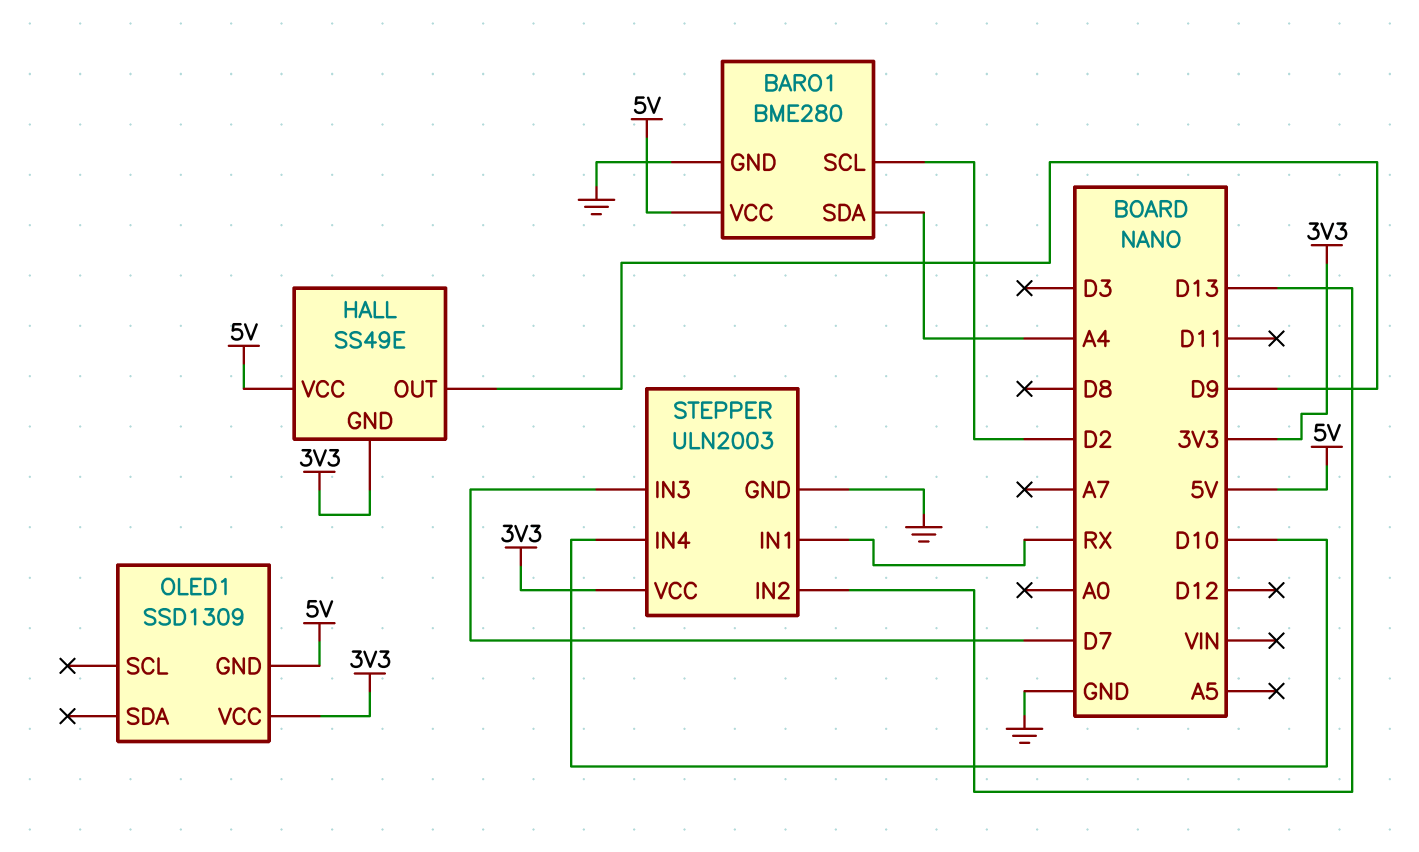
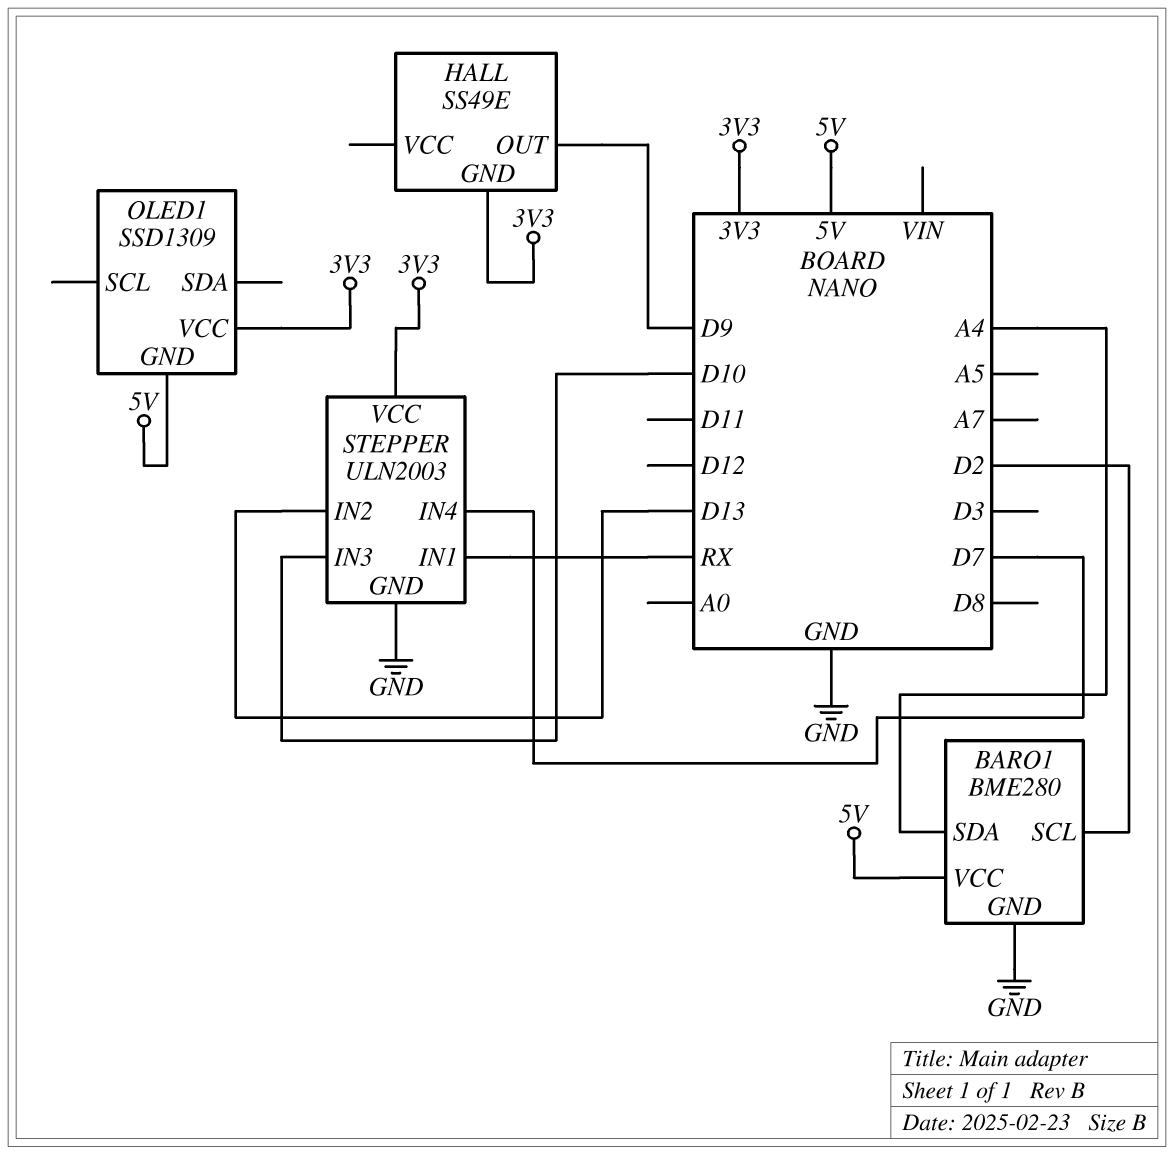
HALL pin VCC: 5V -> none
STEPPER pin IN3: D7 -> D10
STEPPER pin IN4: D10 -> D7

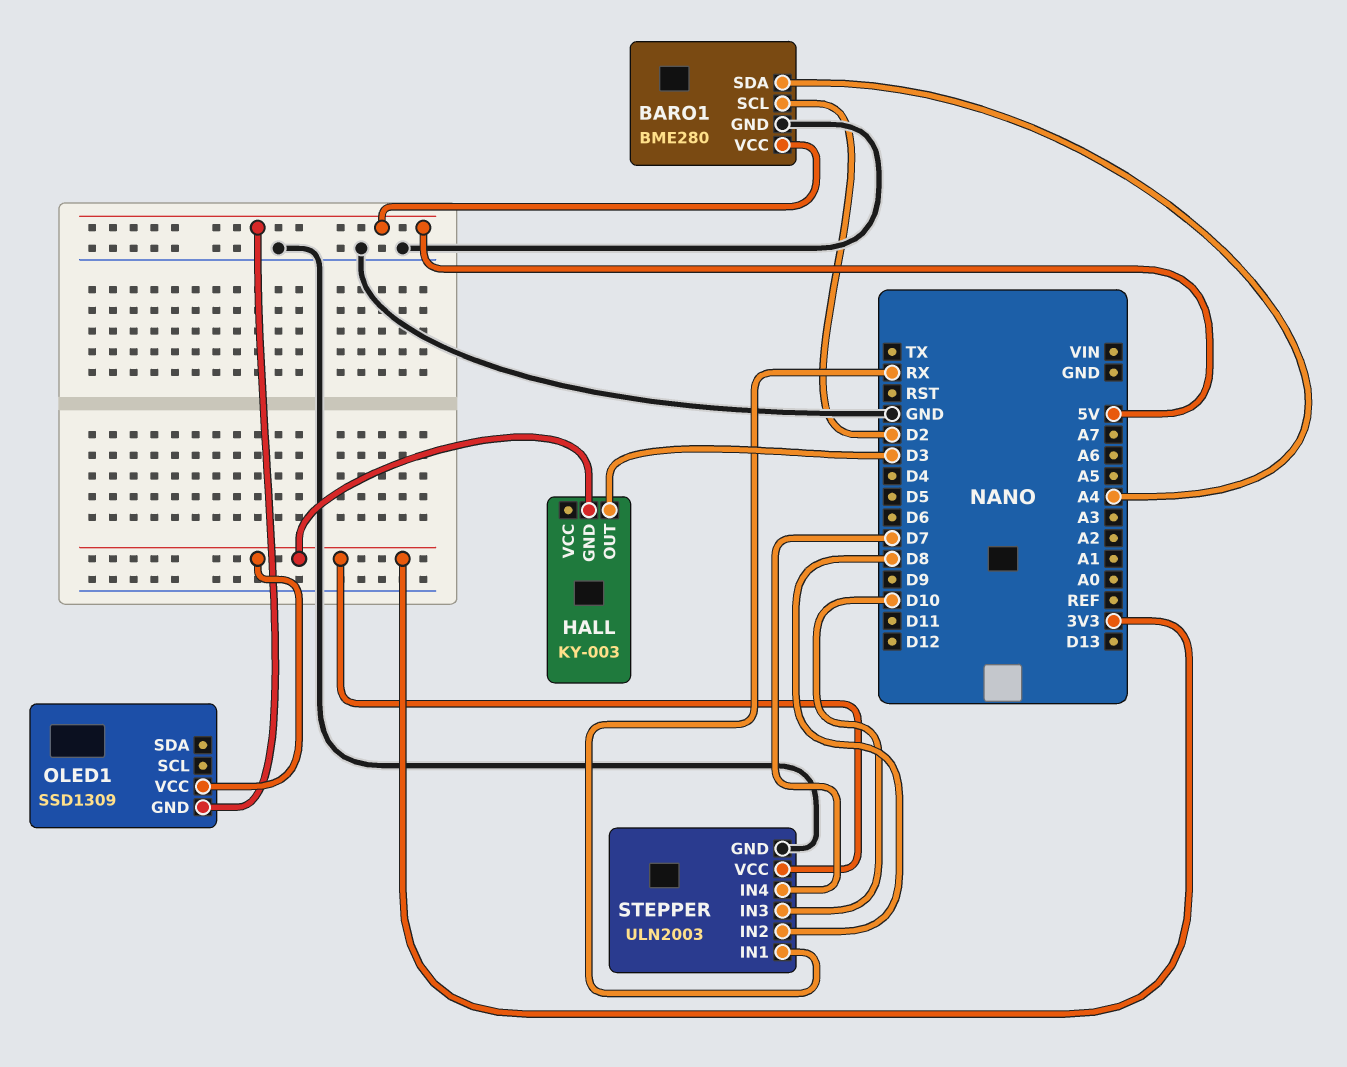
HALL: SS49E -> KY-003
HALL pin OUT: D9 -> D3
STEPPER pin IN2: D13 -> D8

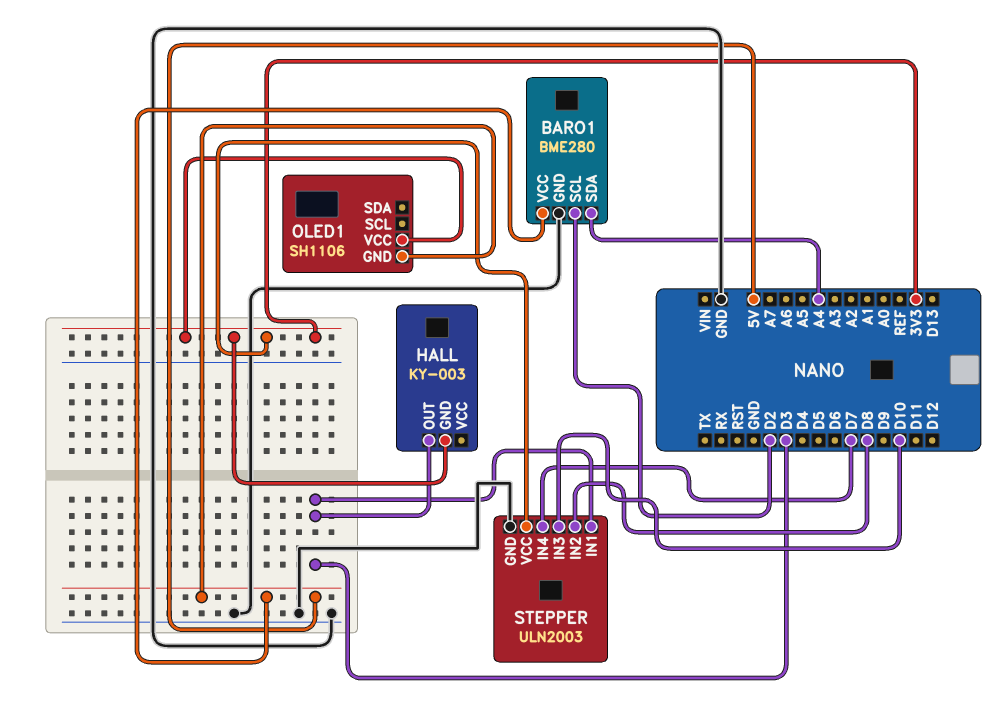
OLED1: SSD1309 -> SH1106
STEPPER pin IN1: RX -> D3

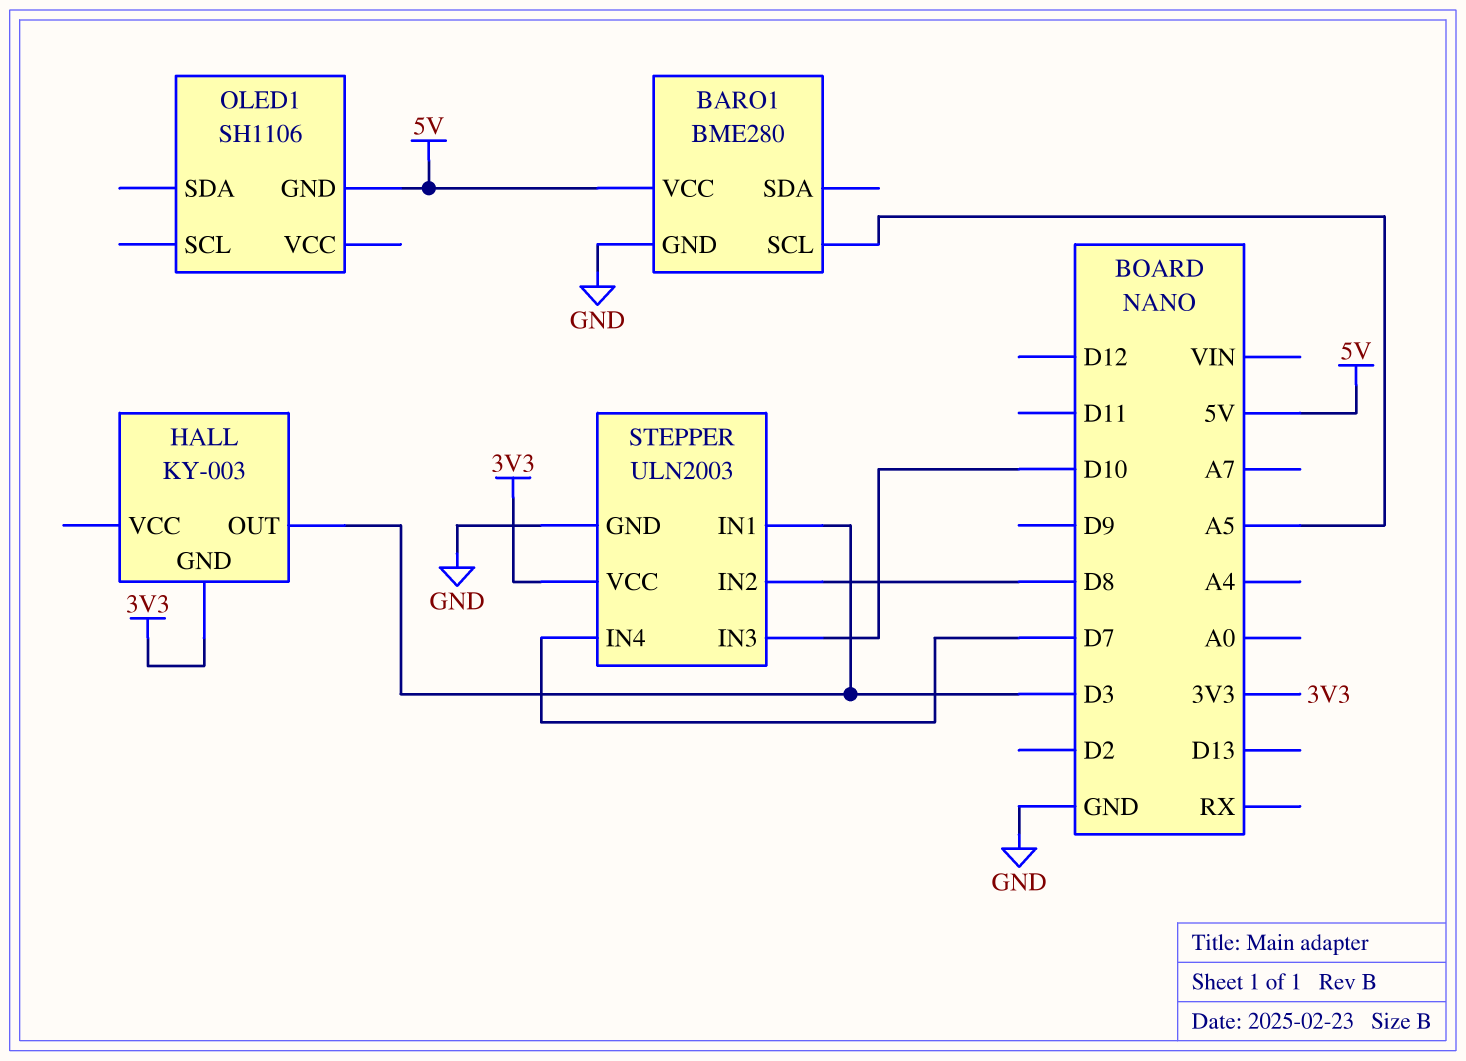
BARO1 pin SCL: D2 -> A5
BARO1 pin SDA: A4 -> none
OLED1 pin VCC: 3V3 -> none

